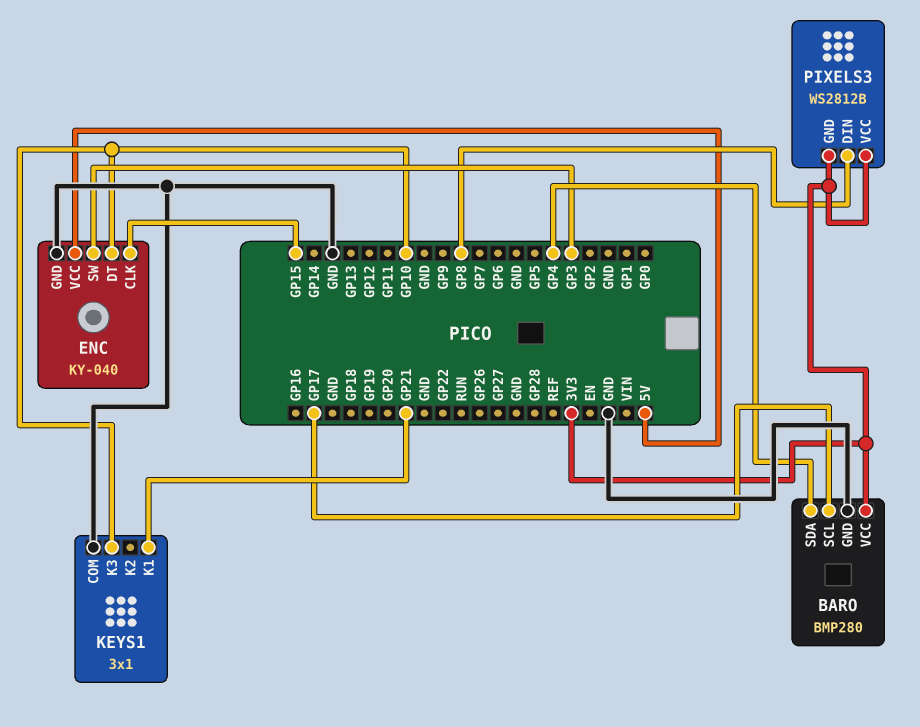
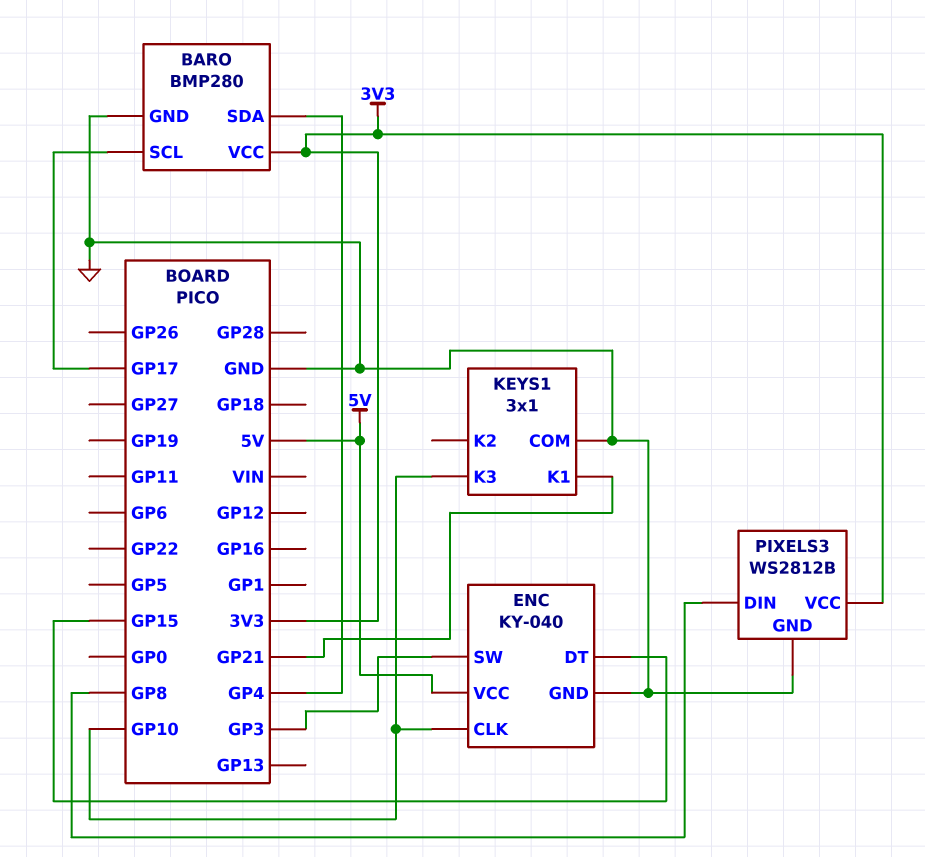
ENC pin CLK: GP15 -> GP10
ENC pin DT: GP10 -> GP15
PIXELS3 pin GND: 3V3 -> GND

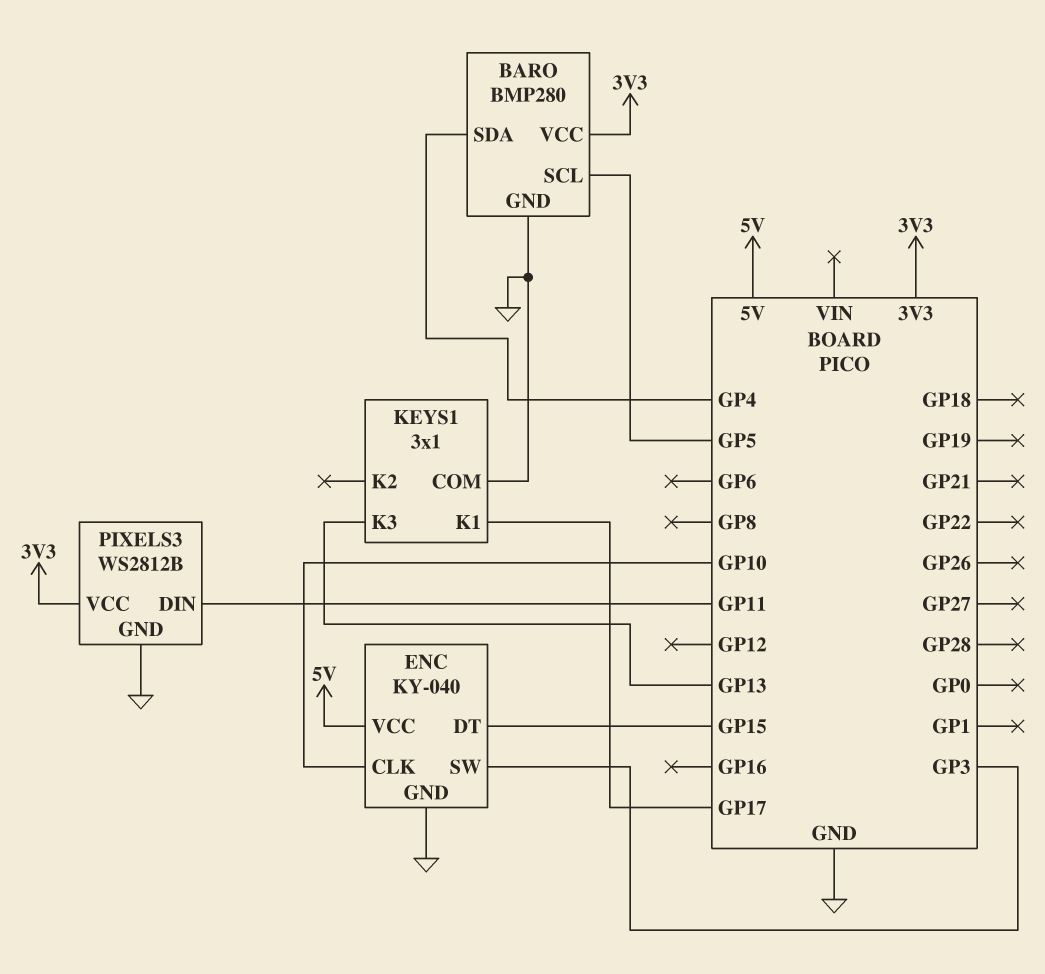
BARO pin SCL: GP17 -> GP5
KEYS1 pin K1: GP21 -> GP17
KEYS1 pin K3: GP10 -> GP13
PIXELS3 pin DIN: GP8 -> GP11

